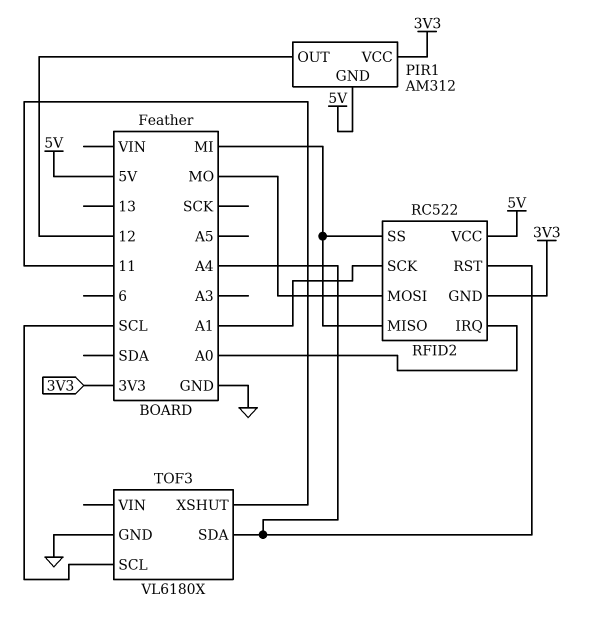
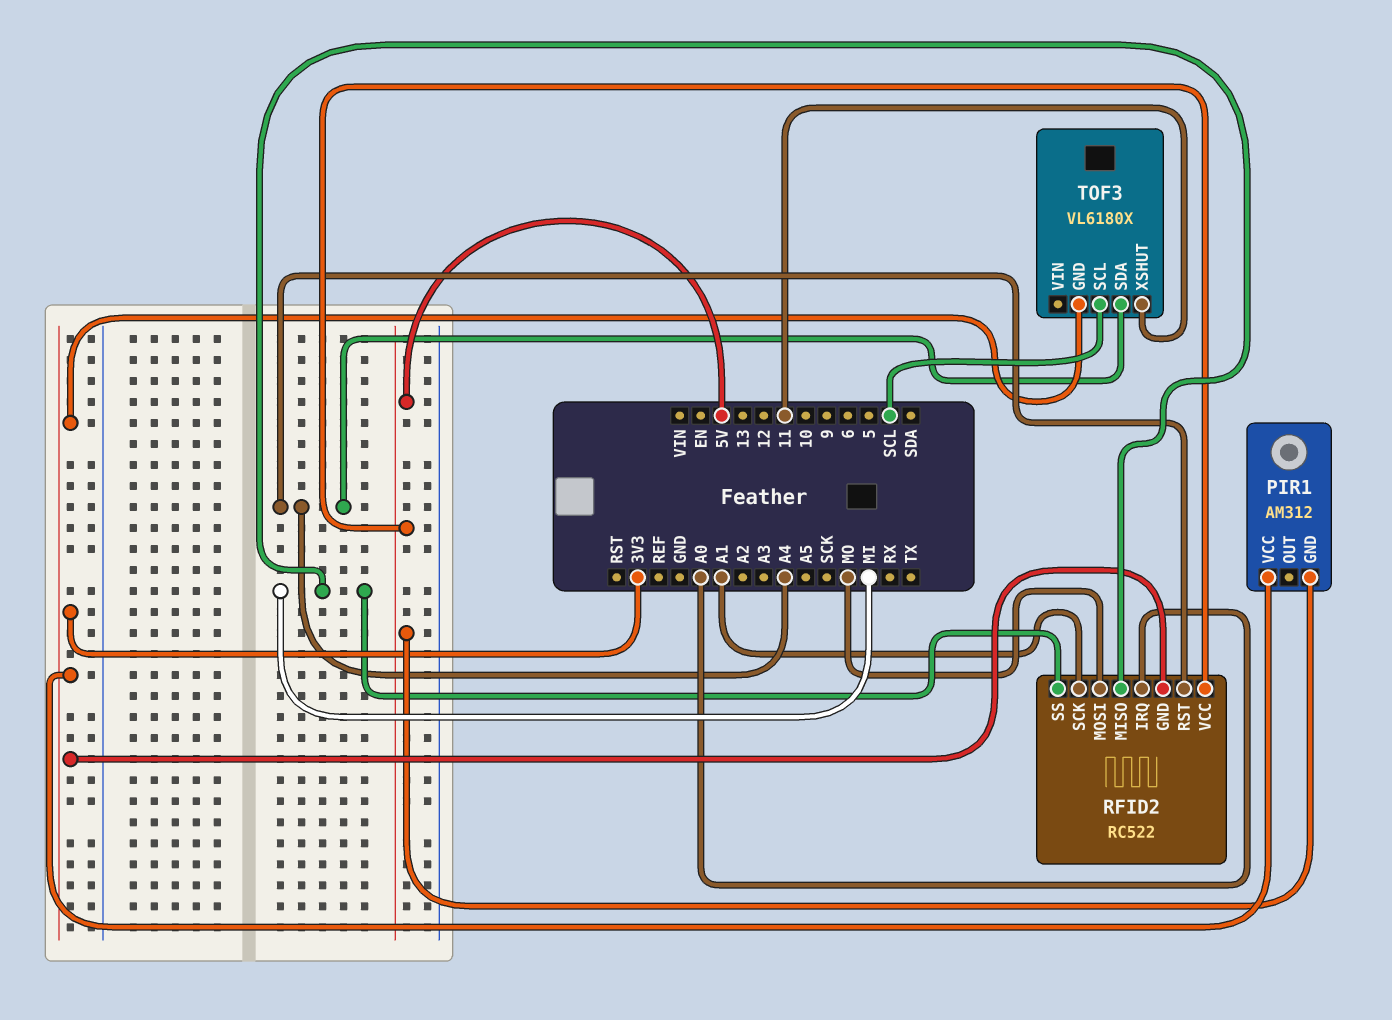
PIR1 pin OUT: 12 -> none
TOF3 pin GND: GND -> 3V3

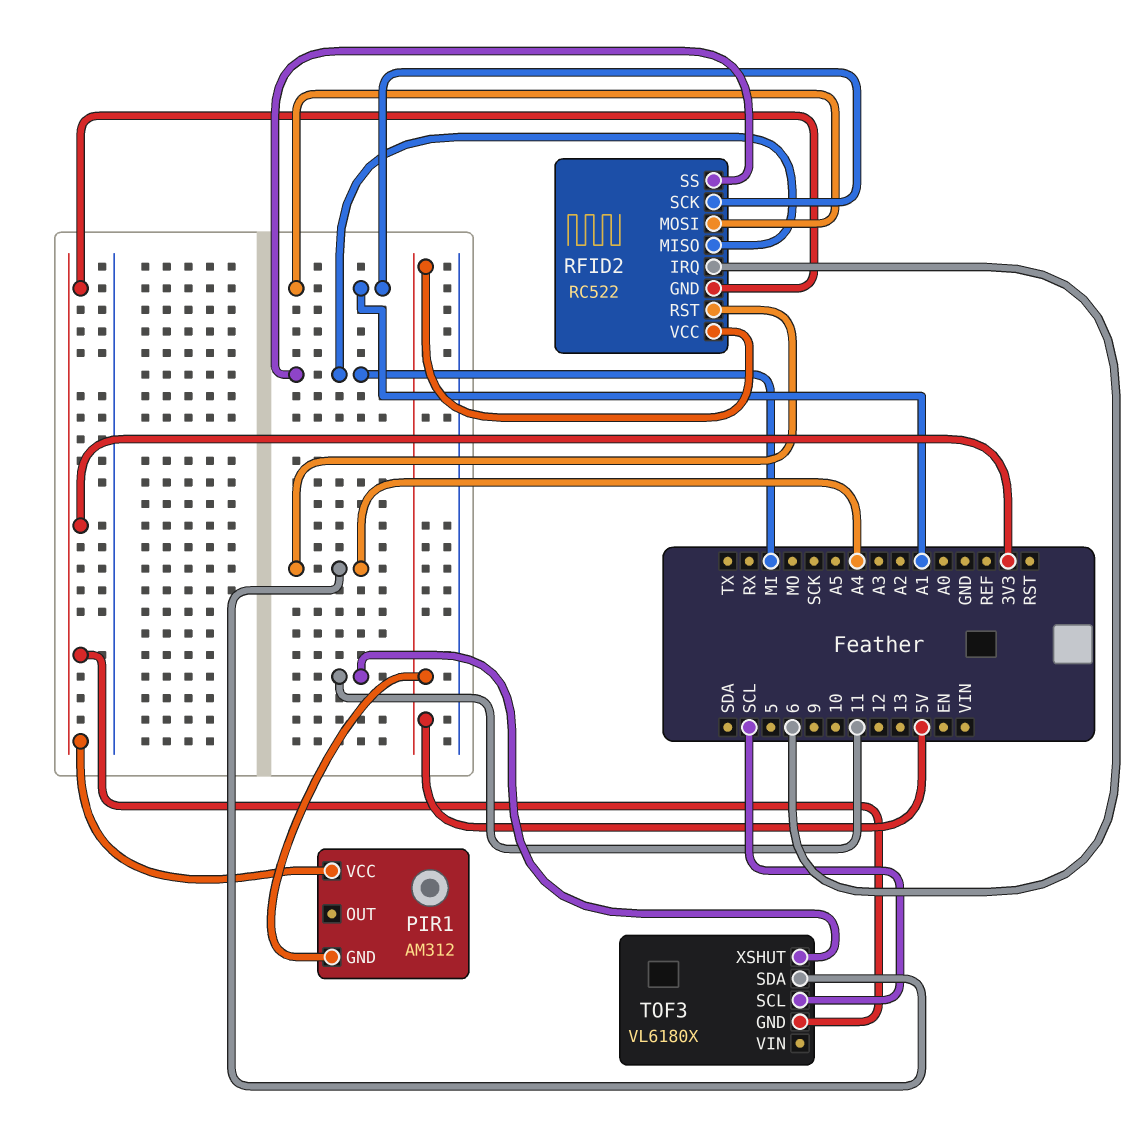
RFID2 pin IRQ: A0 -> 6
RFID2 pin MOSI: MO -> A1

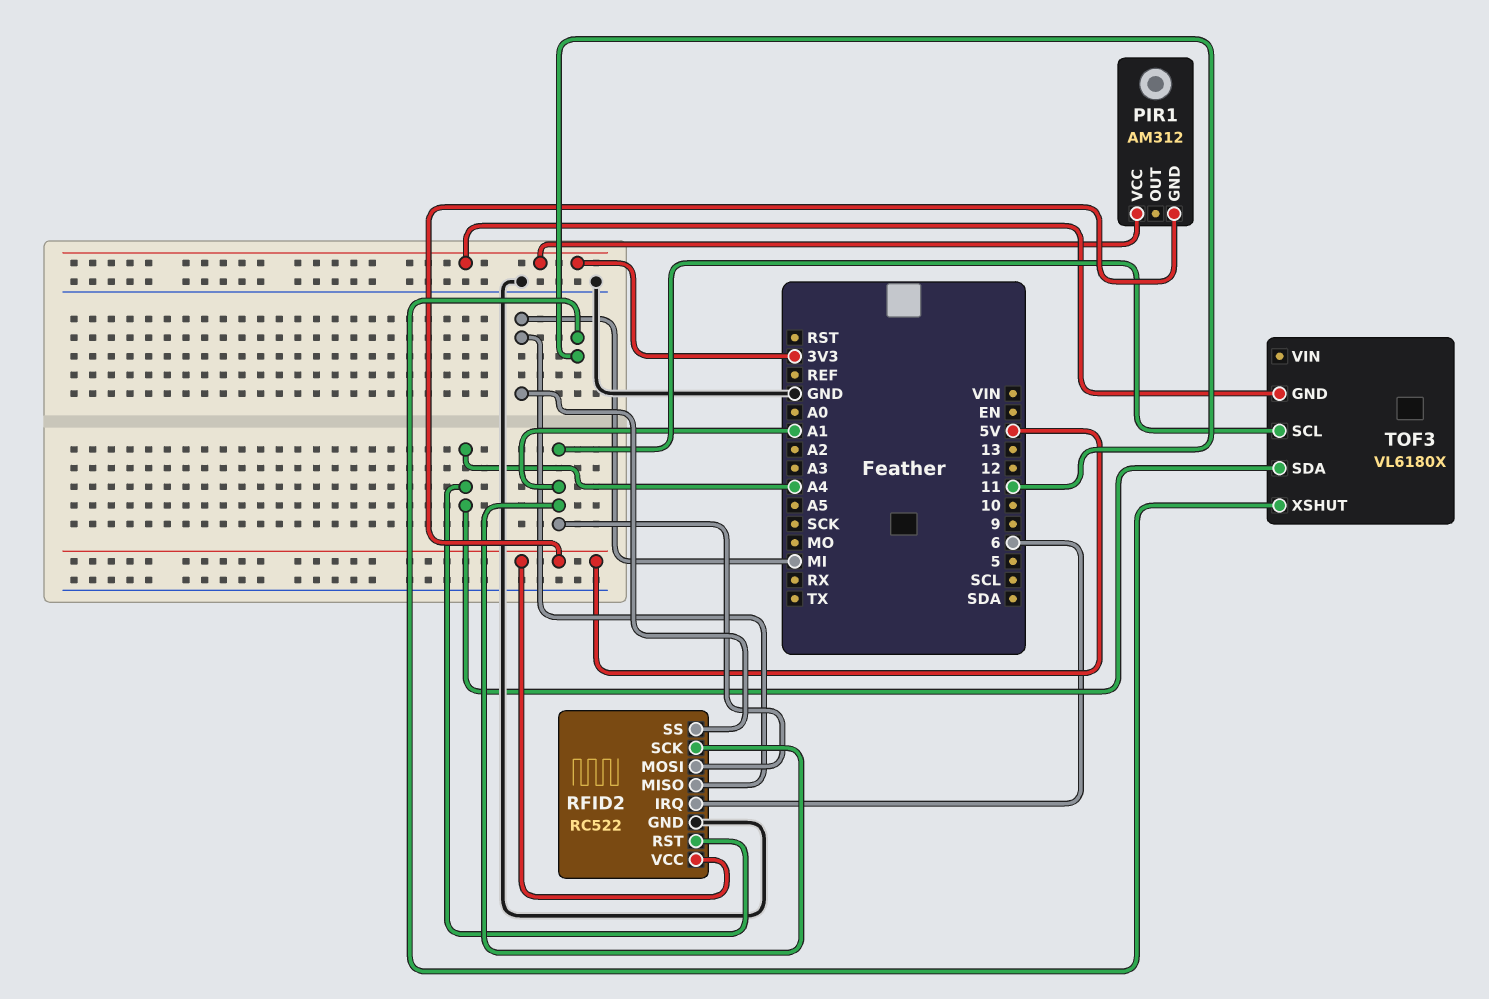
RFID2 pin GND: 3V3 -> GND
TOF3 pin SCL: SCL -> A1

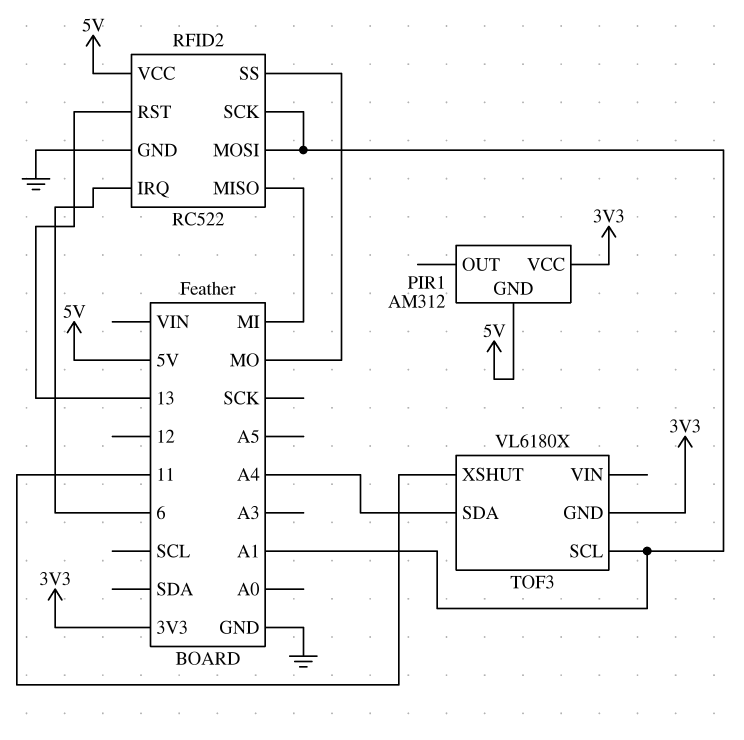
RFID2 pin RST: A4 -> 13
RFID2 pin SS: MI -> MO

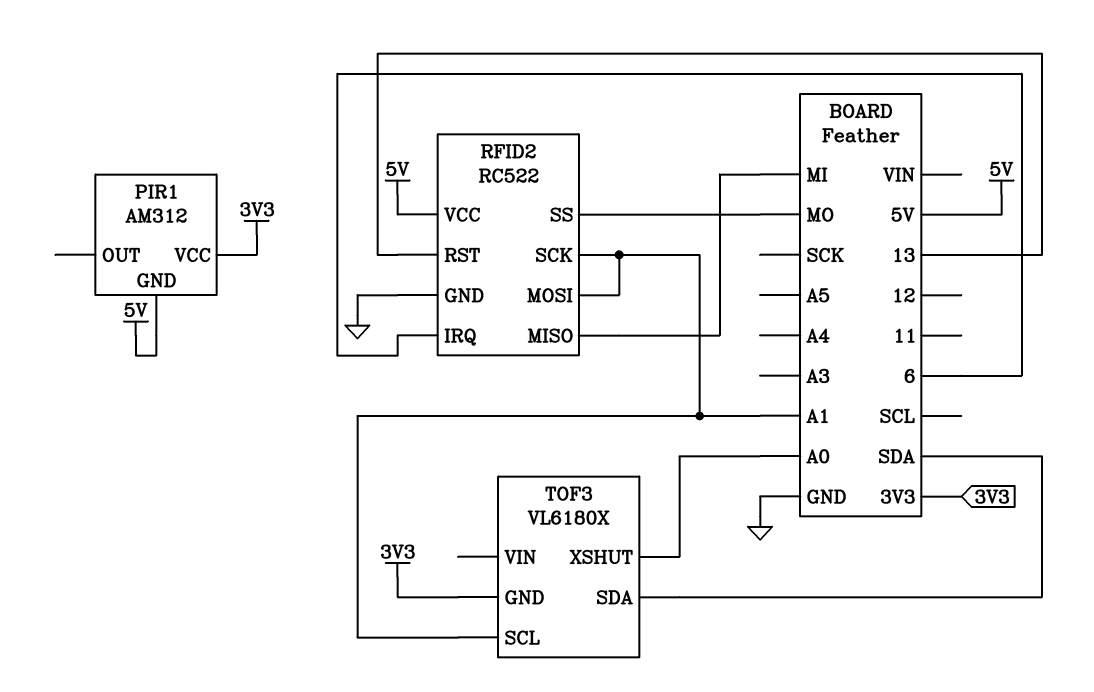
TOF3 pin SDA: A4 -> SDA
TOF3 pin XSHUT: 11 -> A0

